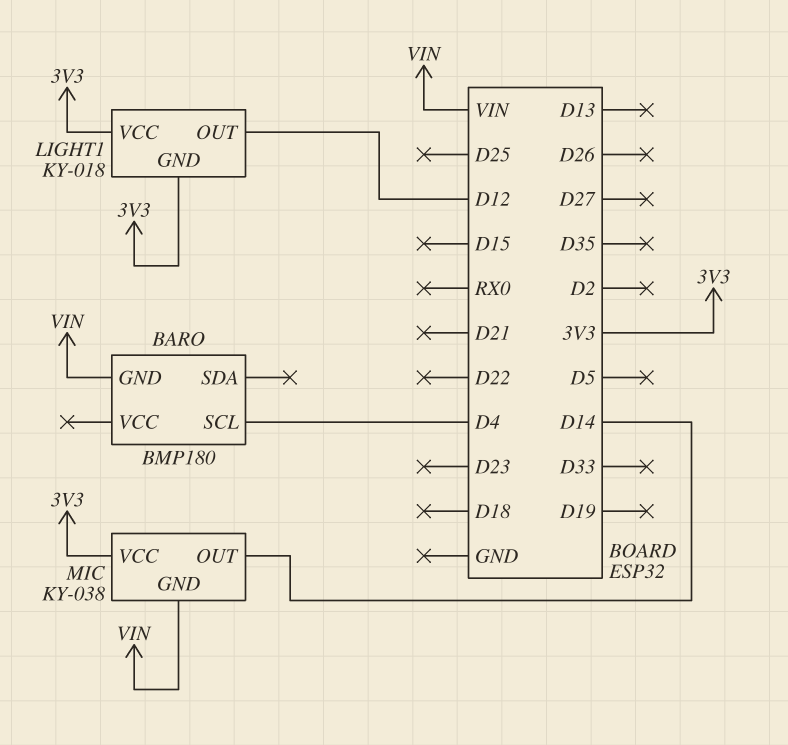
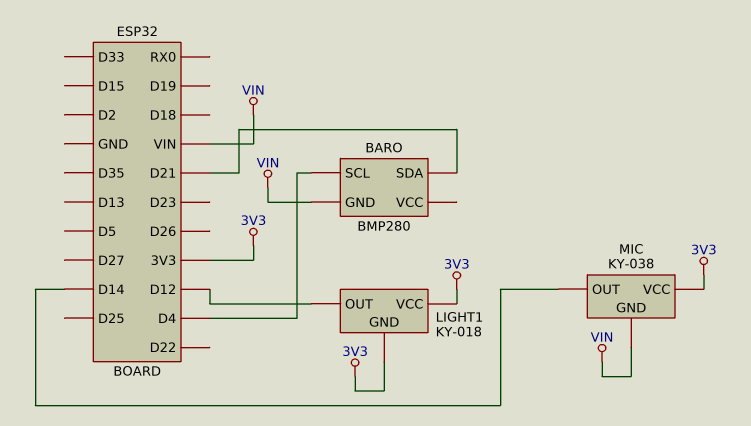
BARO: BMP180 -> BMP280
BARO pin SDA: none -> D21

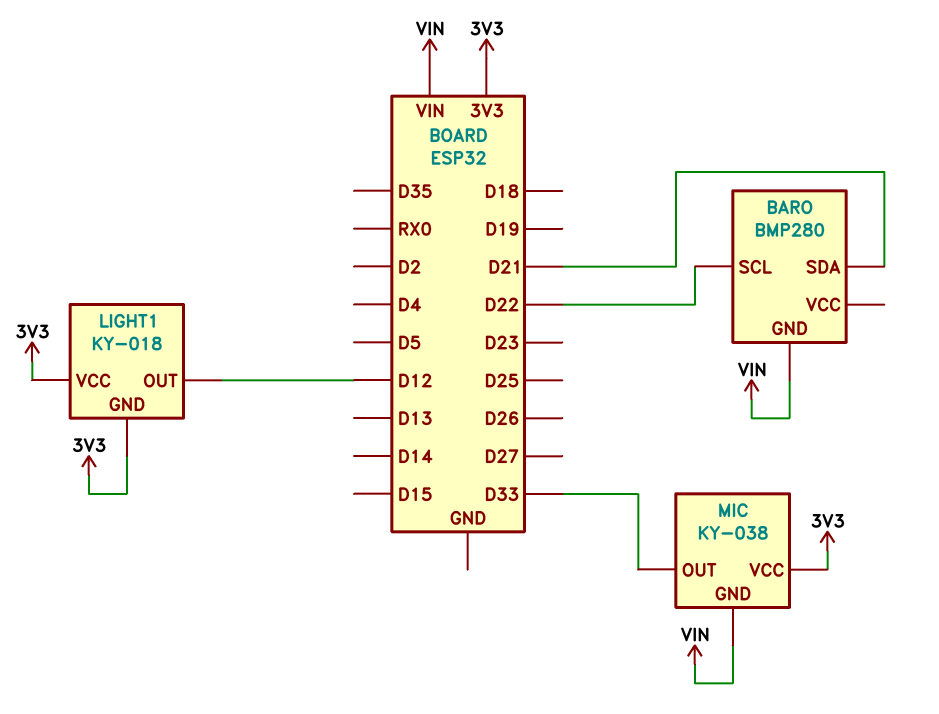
BARO pin SCL: D4 -> D22
MIC pin OUT: D14 -> D33

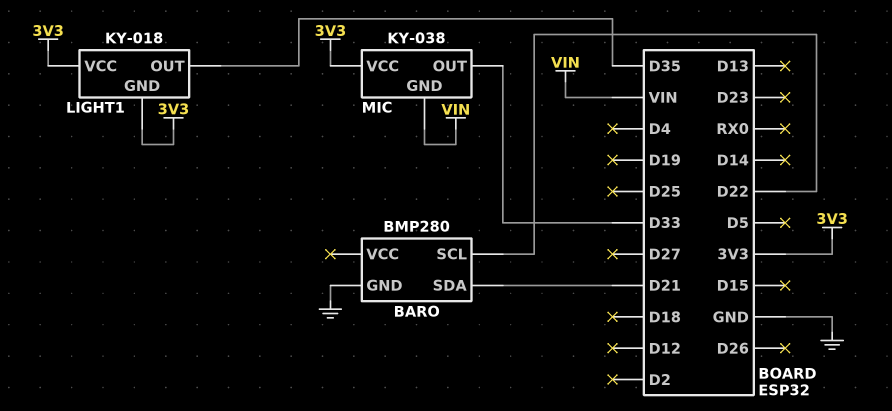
BARO pin GND: VIN -> GND
LIGHT1 pin OUT: D12 -> D35

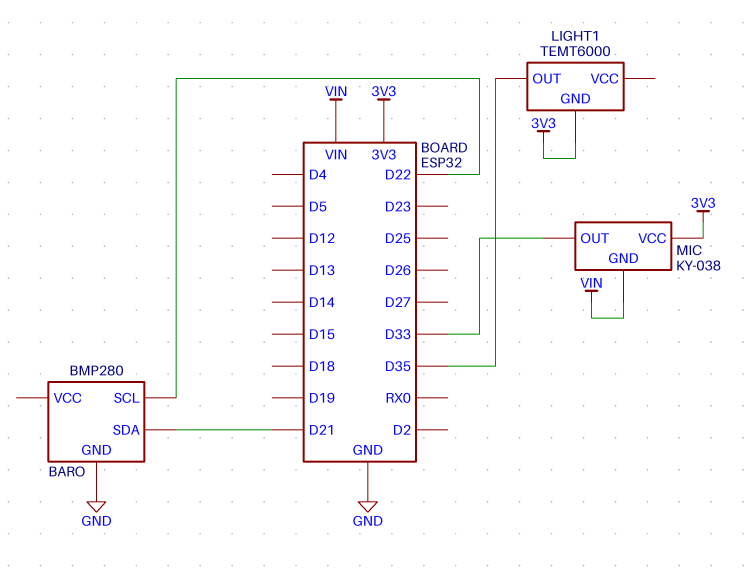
LIGHT1: KY-018 -> TEMT6000
LIGHT1 pin VCC: 3V3 -> none

